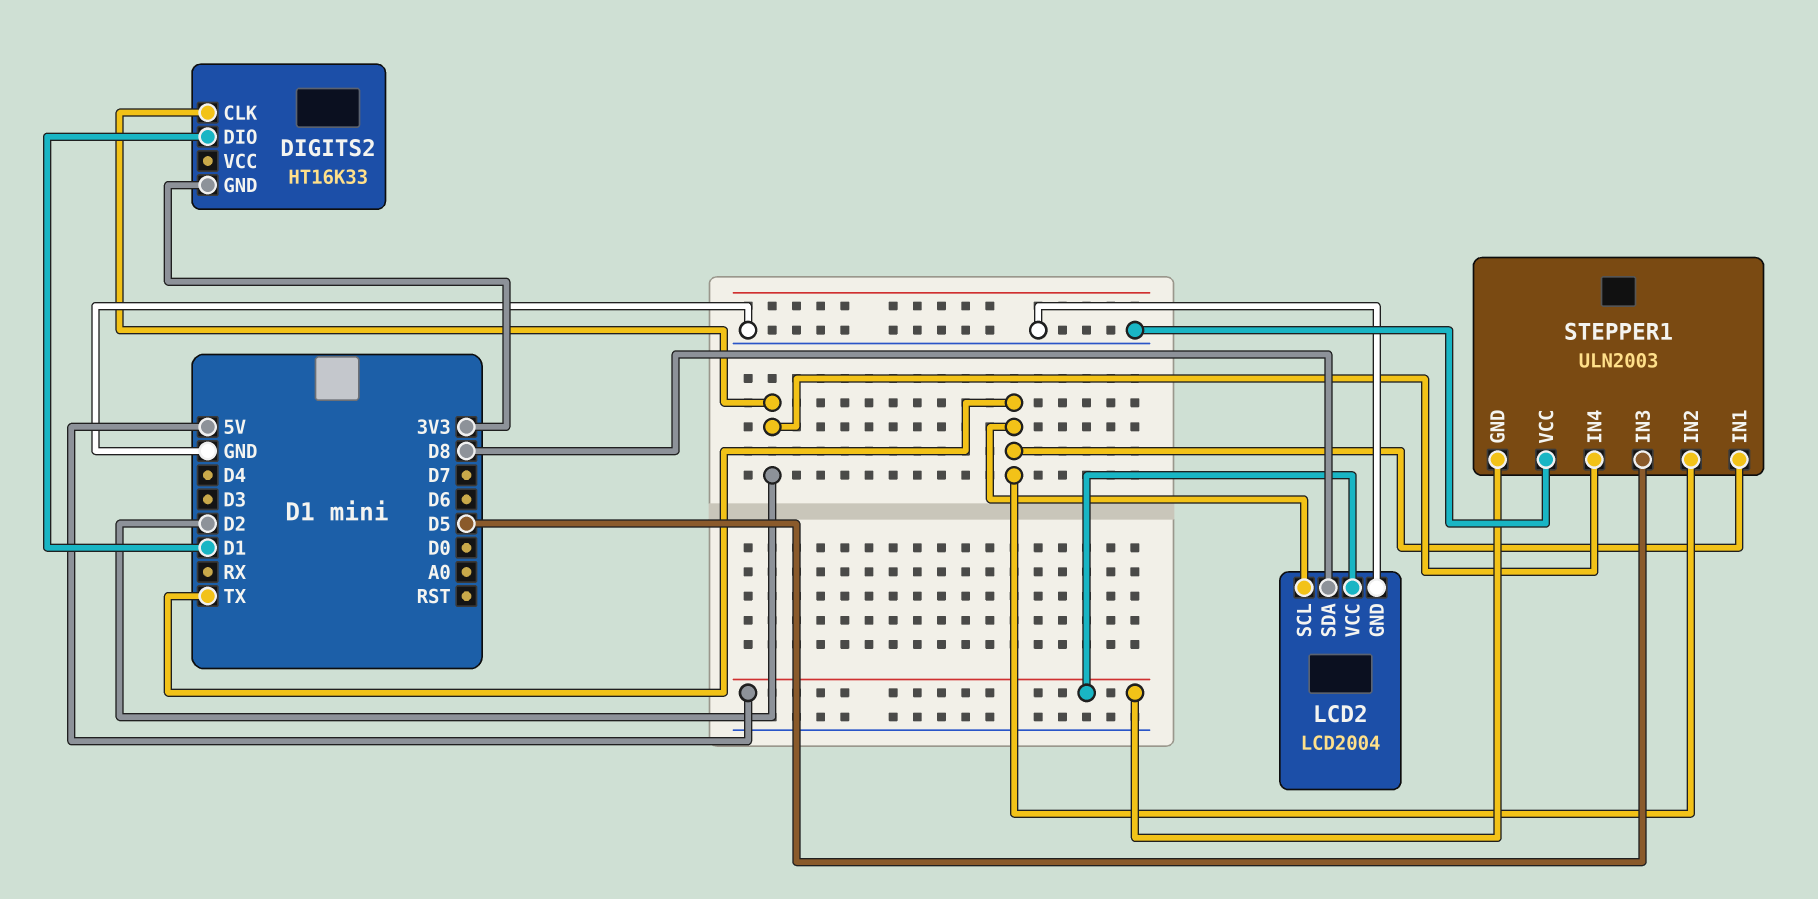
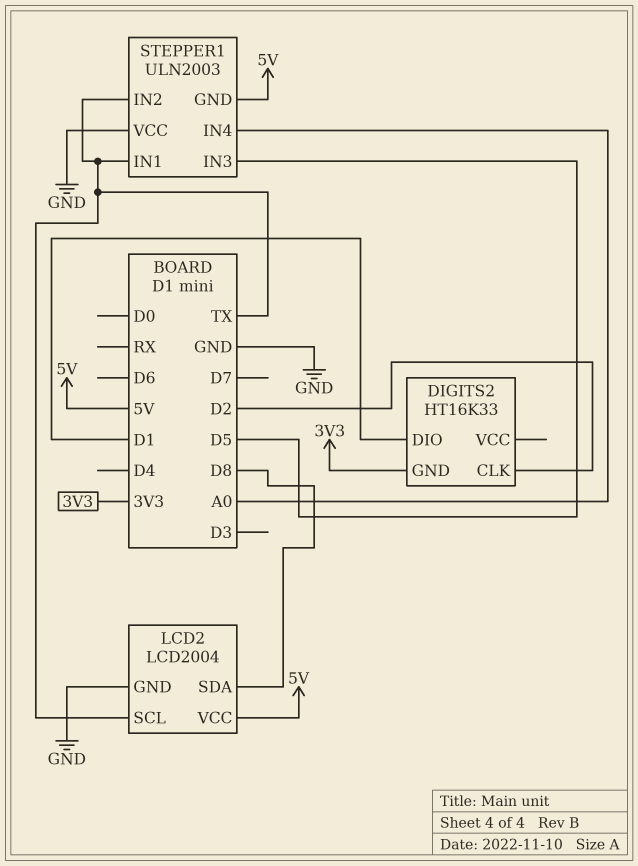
STEPPER1 pin IN4: D2 -> A0

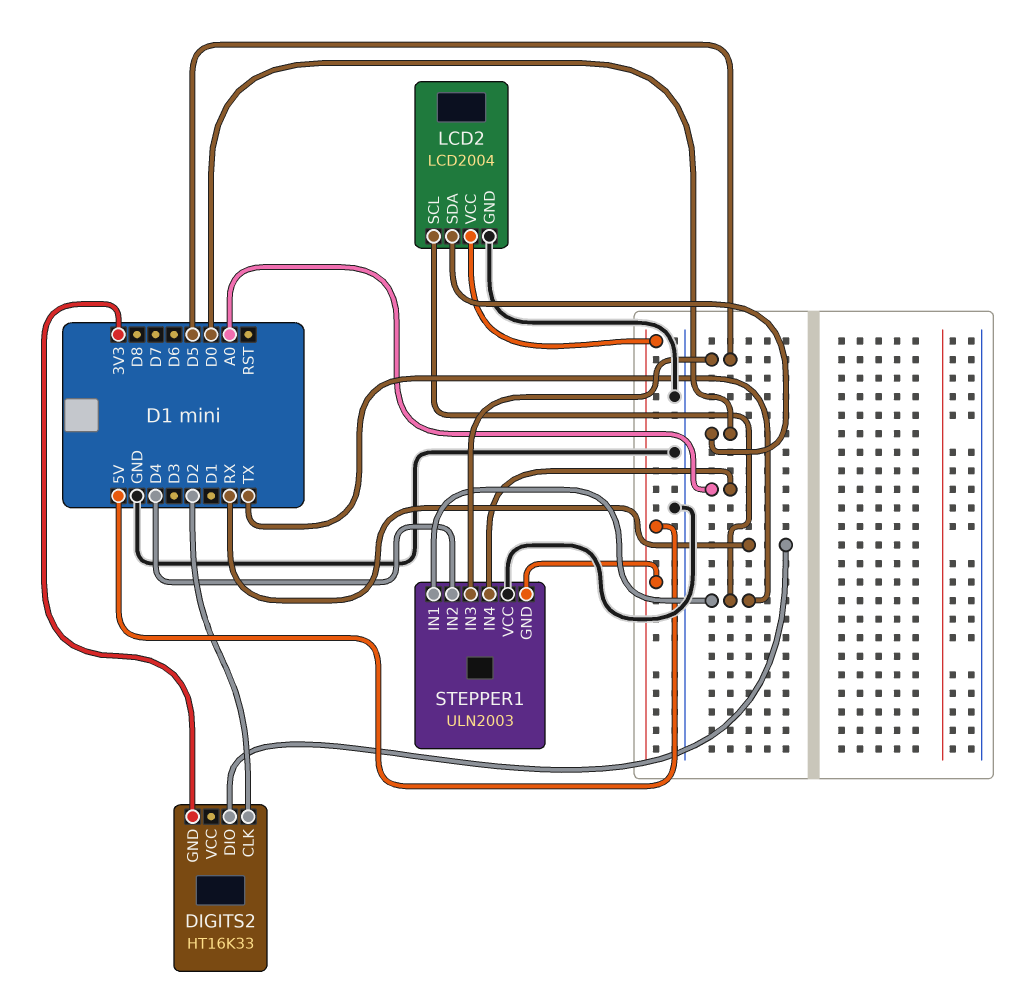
DIGITS2 pin DIO: D1 -> RX
LCD2 pin SDA: D8 -> D0
STEPPER1 pin IN2: TX -> D4

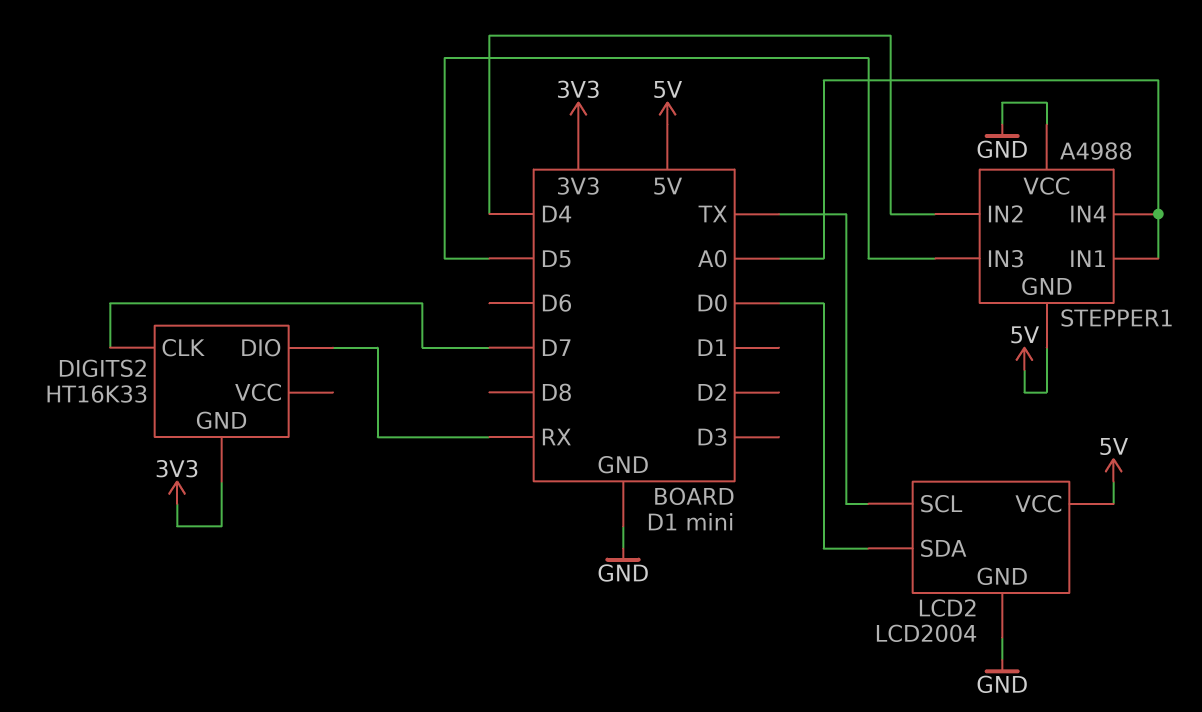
DIGITS2 pin CLK: D2 -> D7
STEPPER1: ULN2003 -> A4988
STEPPER1 pin IN1: TX -> A0

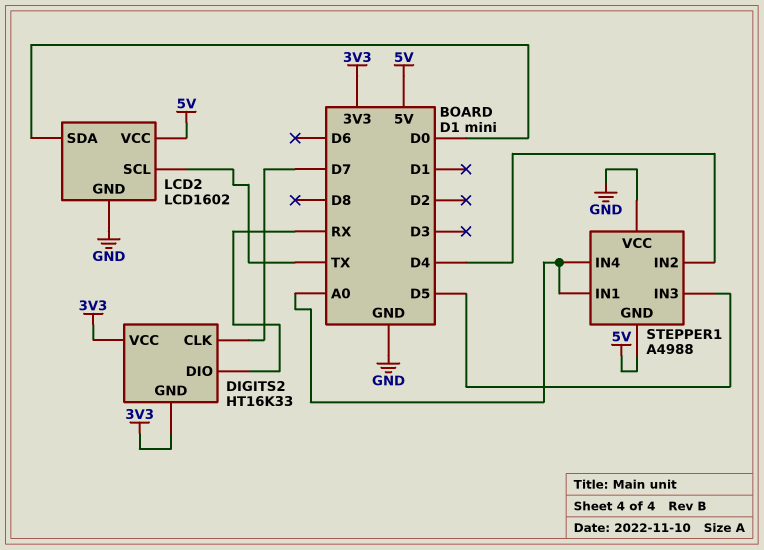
DIGITS2 pin VCC: none -> 3V3
LCD2: LCD2004 -> LCD1602

